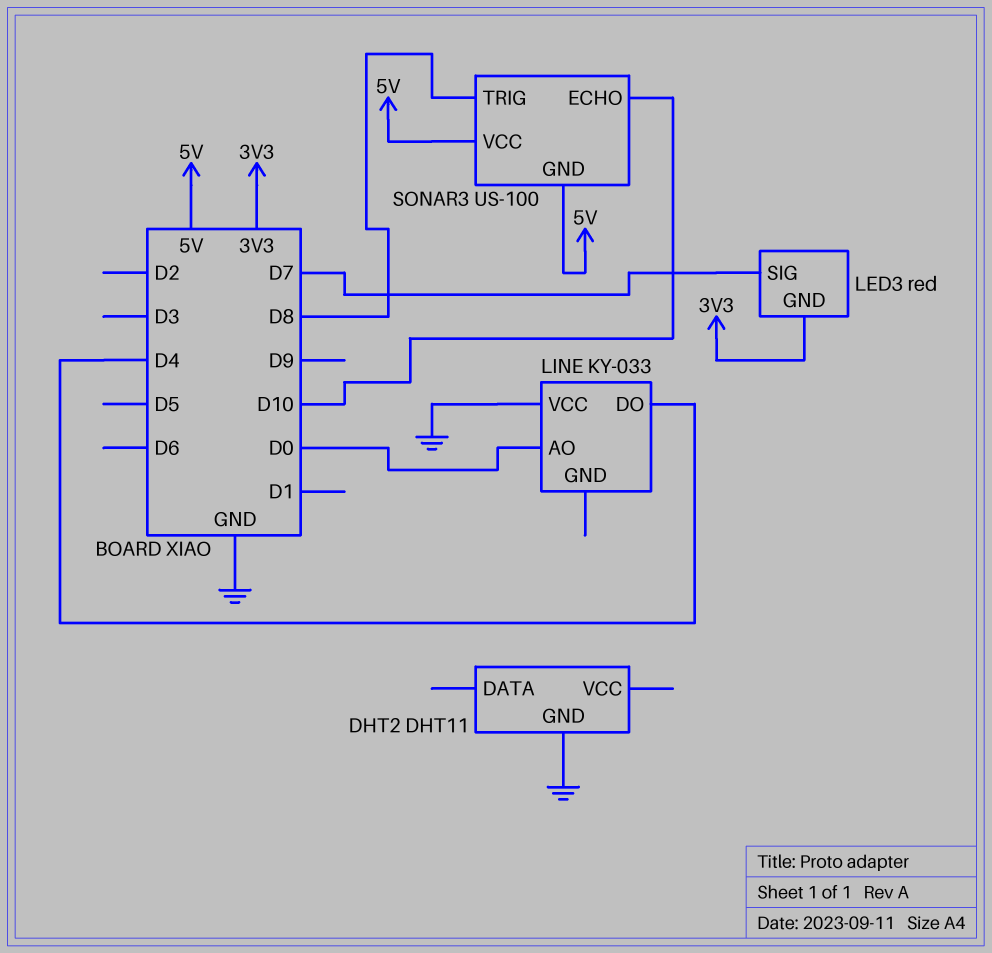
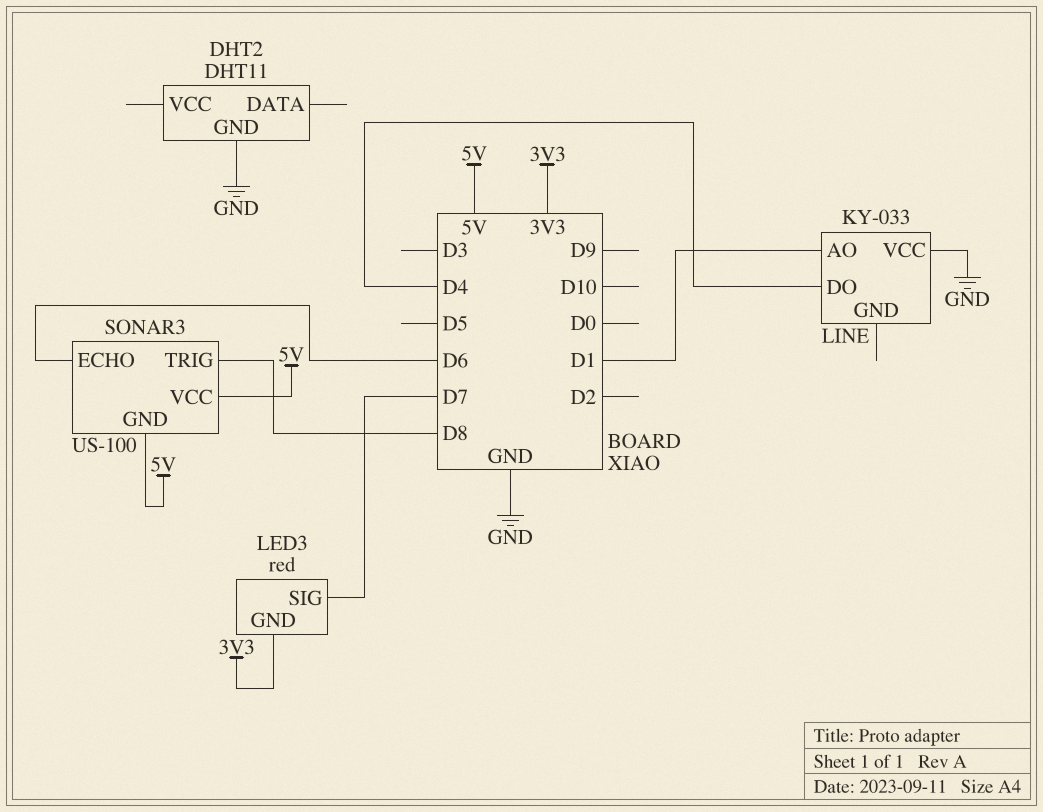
LINE pin AO: D0 -> D1
SONAR3 pin ECHO: D10 -> D6

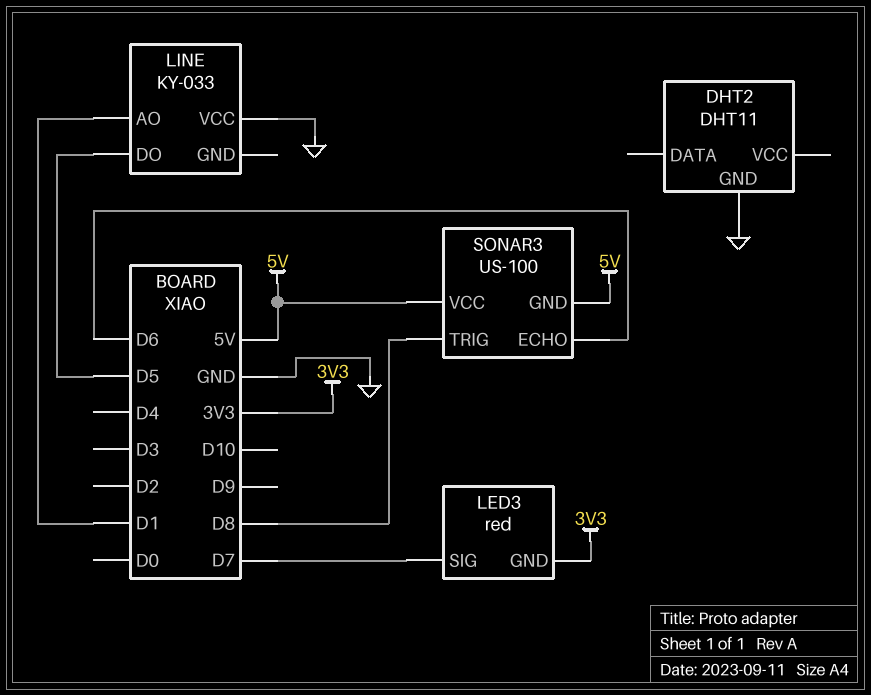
LINE pin DO: D4 -> D5

